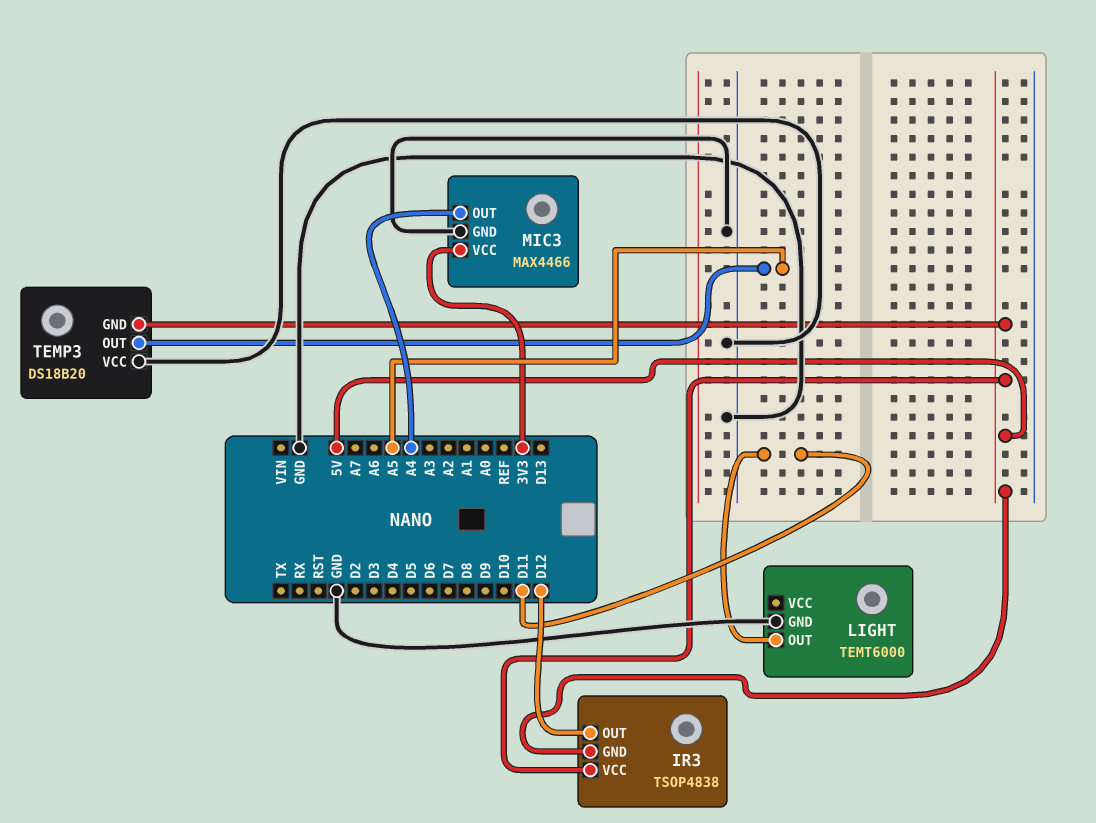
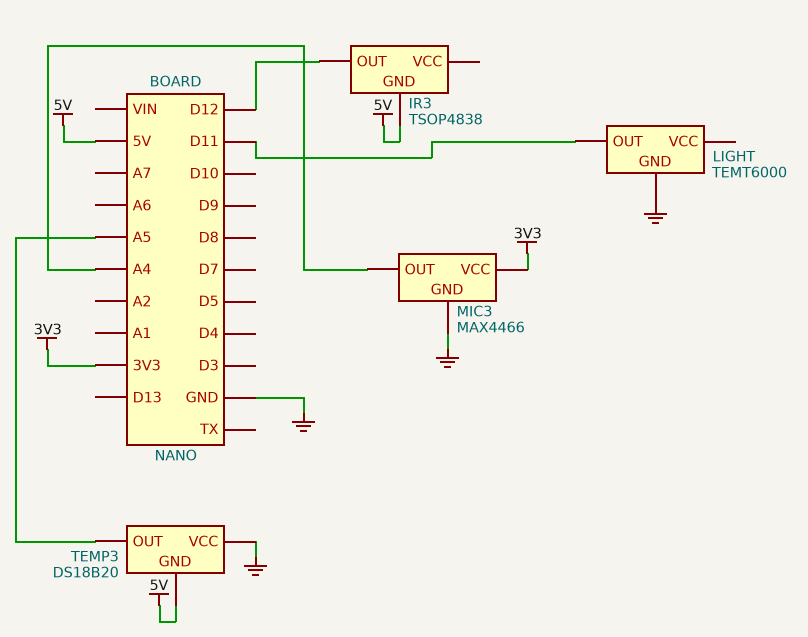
IR3 pin VCC: 5V -> none

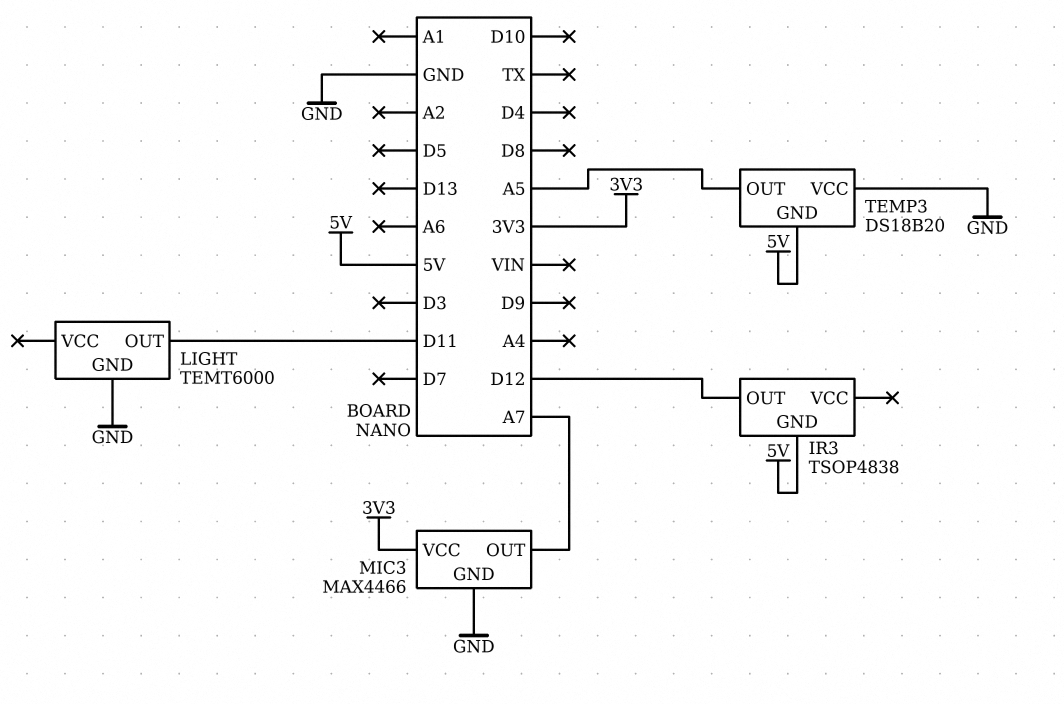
MIC3 pin OUT: A4 -> A7

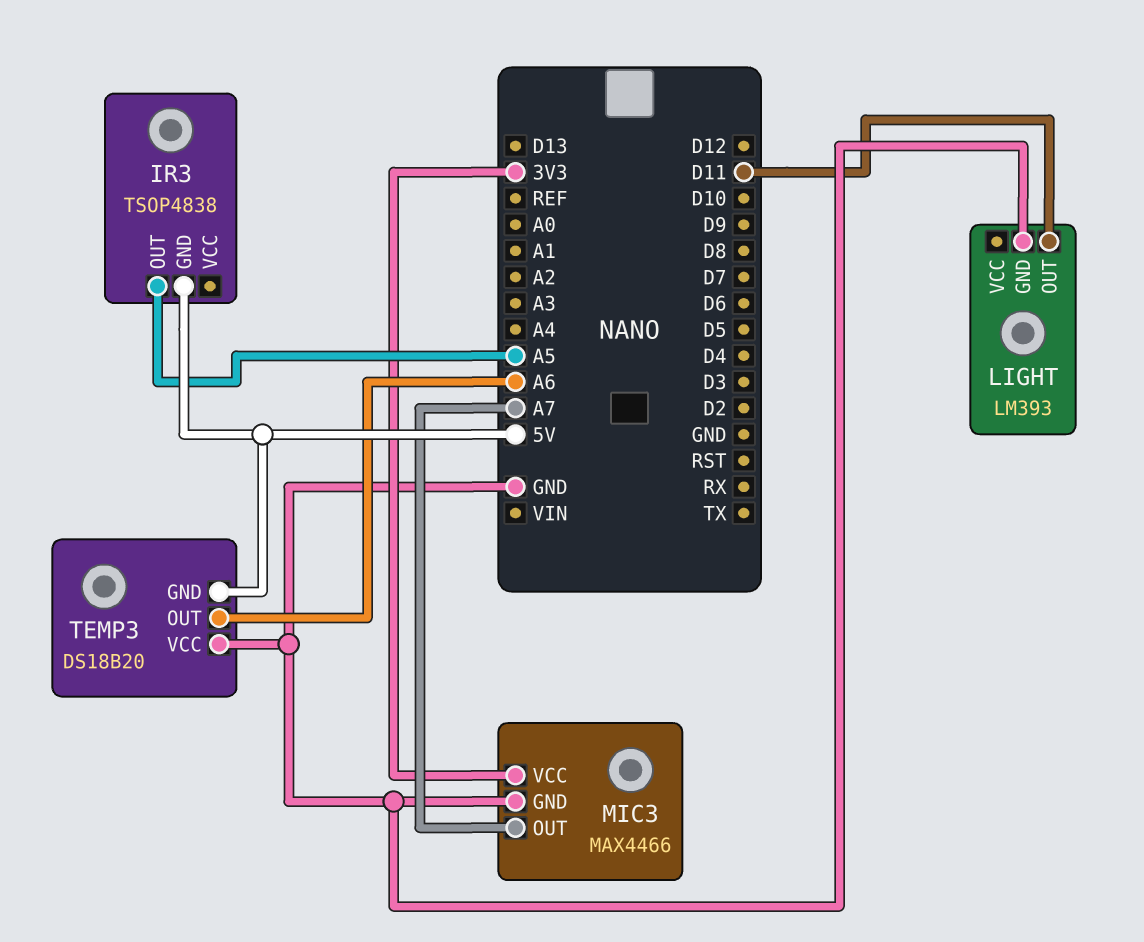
IR3 pin OUT: D12 -> A5
LIGHT: TEMT6000 -> LM393
TEMP3 pin OUT: A5 -> A6

